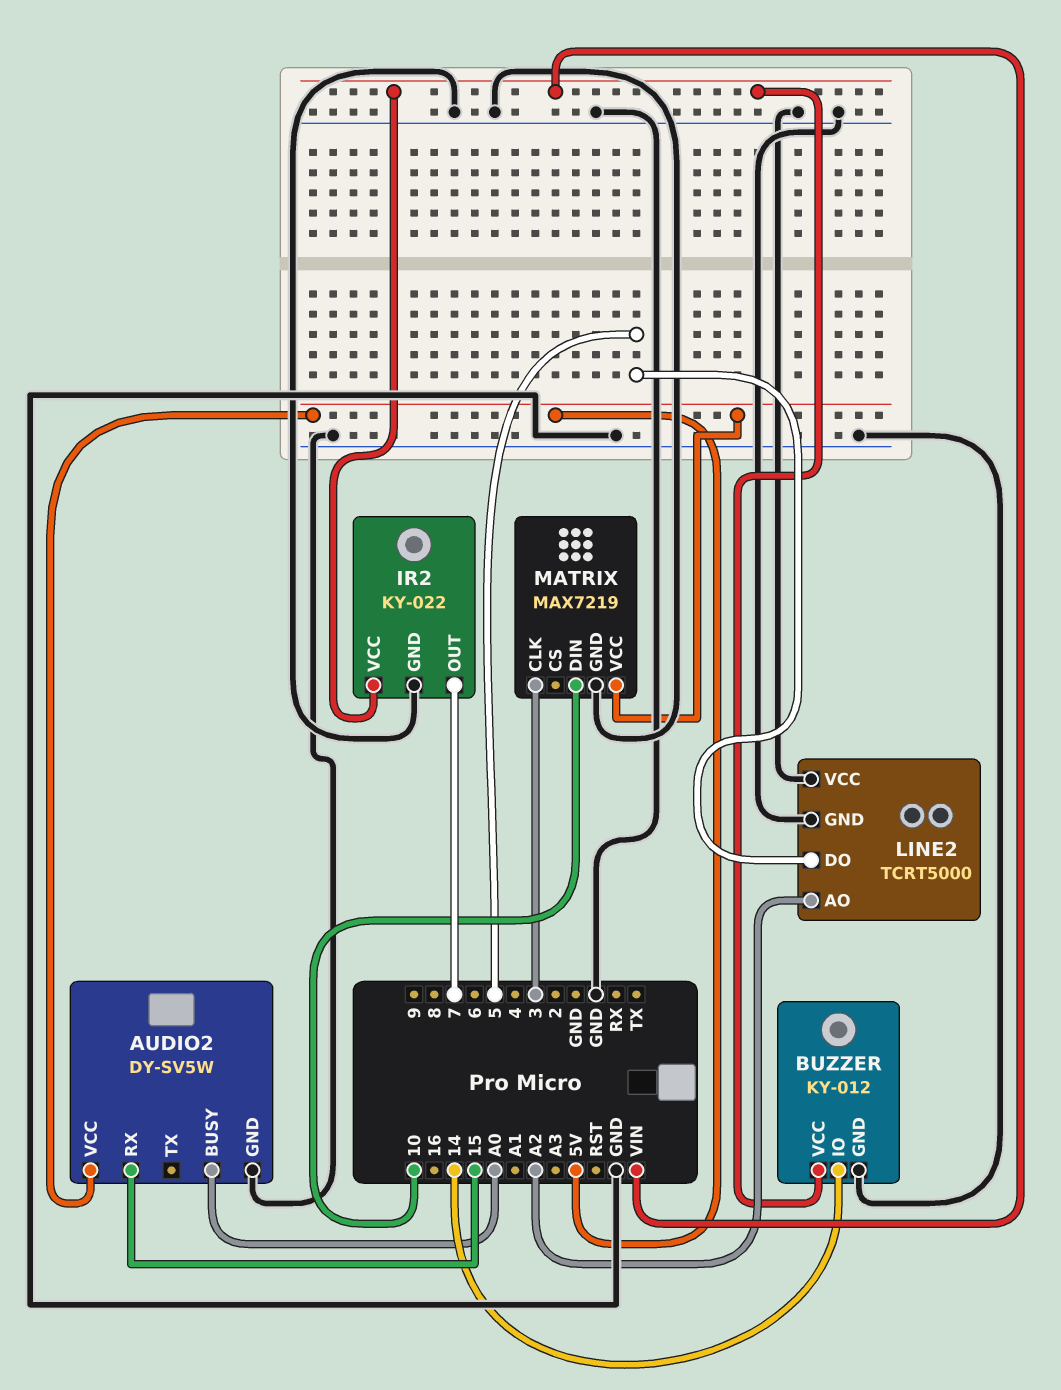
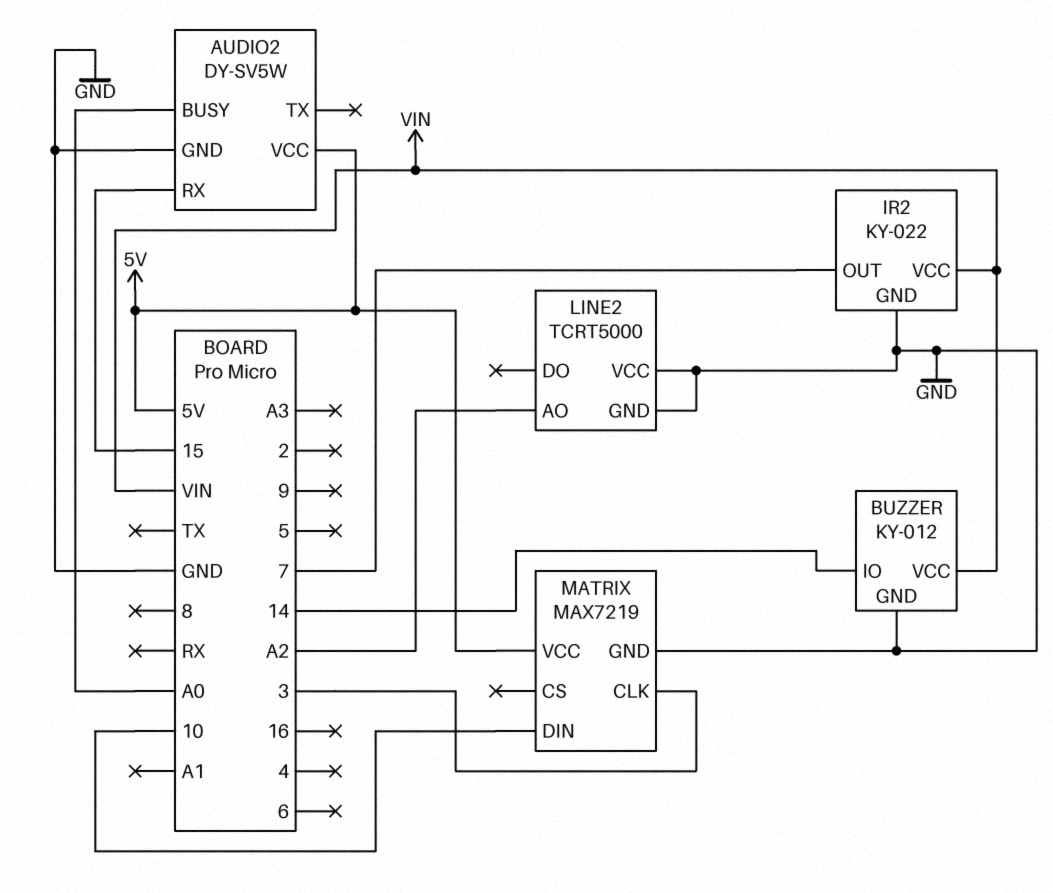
LINE2 pin DO: 5 -> none

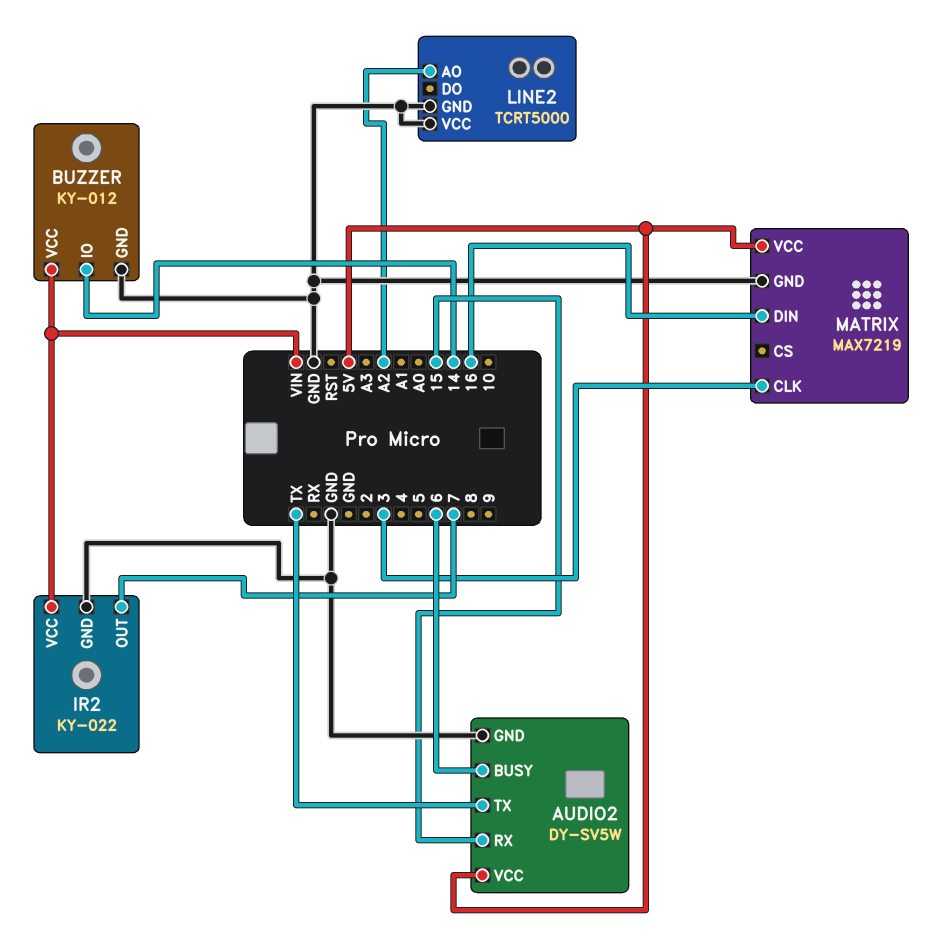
AUDIO2 pin BUSY: A0 -> 6
AUDIO2 pin TX: none -> TX
MATRIX pin DIN: 10 -> 16

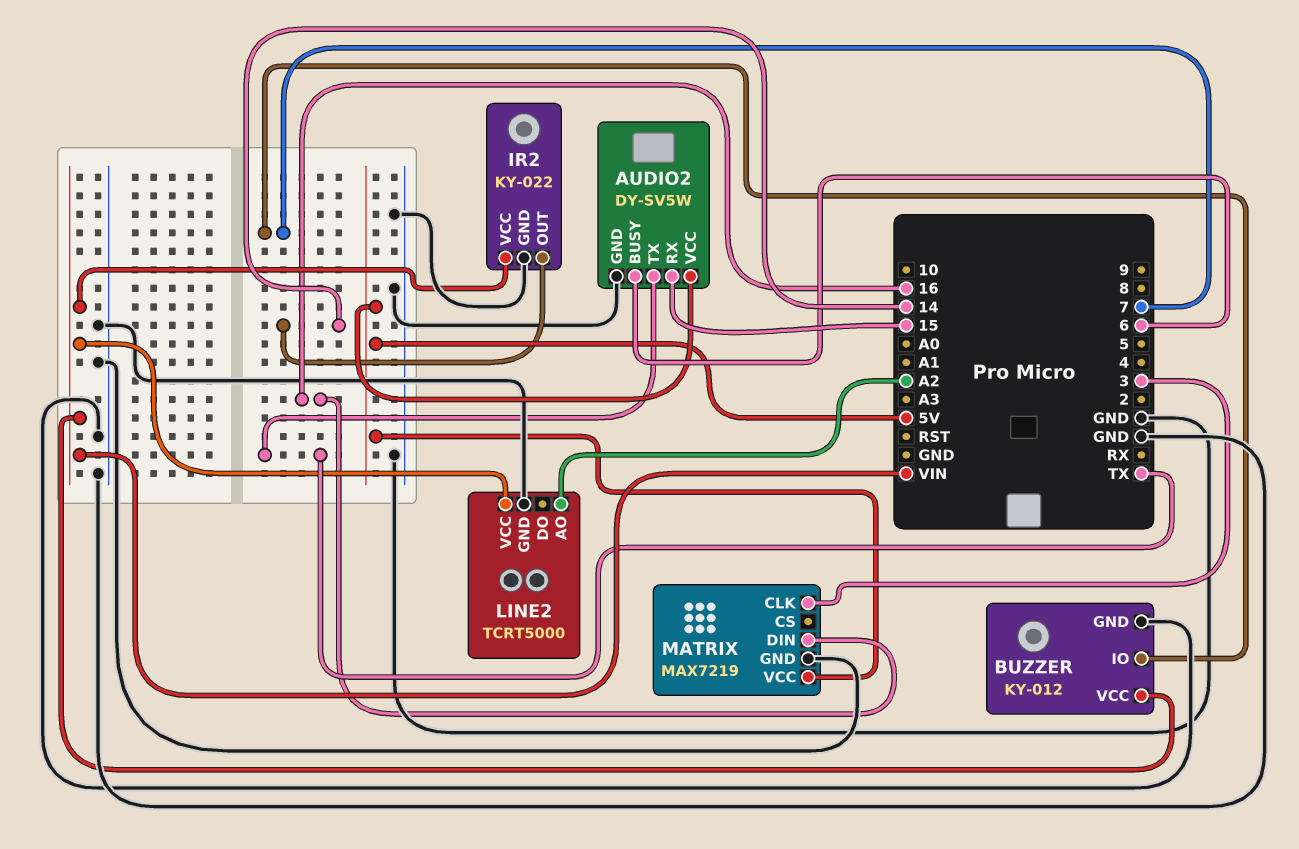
BUZZER pin IO: 14 -> 7
IR2 pin OUT: 7 -> 14
LINE2 pin VCC: GND -> VIN

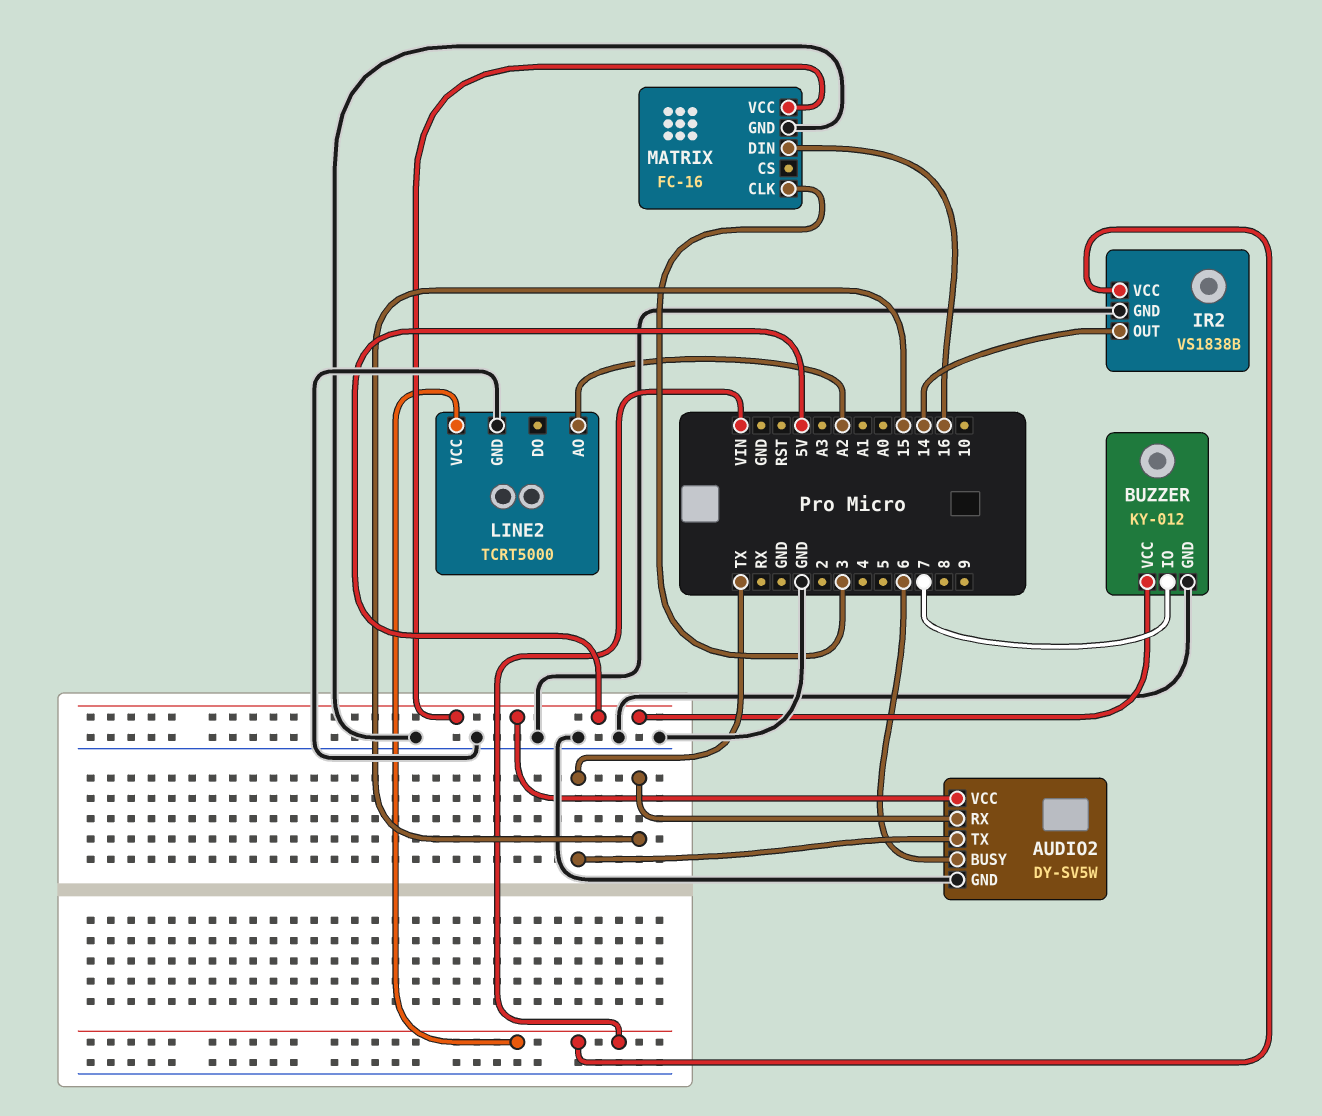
BUZZER pin VCC: VIN -> 5V
IR2: KY-022 -> VS1838B
MATRIX: MAX7219 -> FC-16

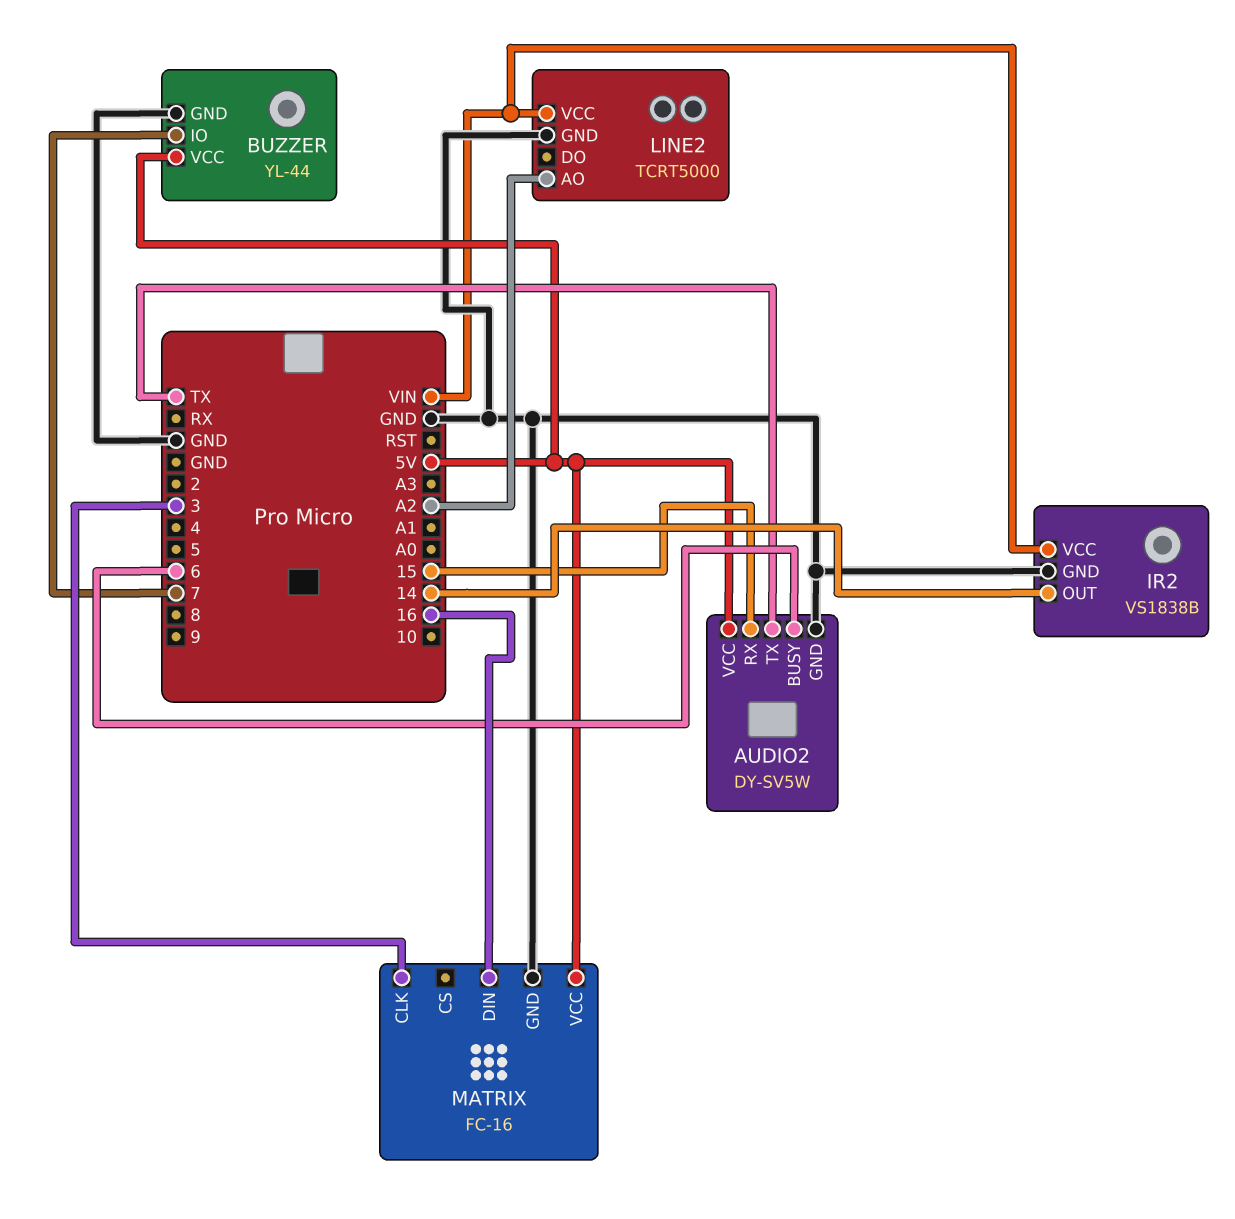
BUZZER: KY-012 -> YL-44

